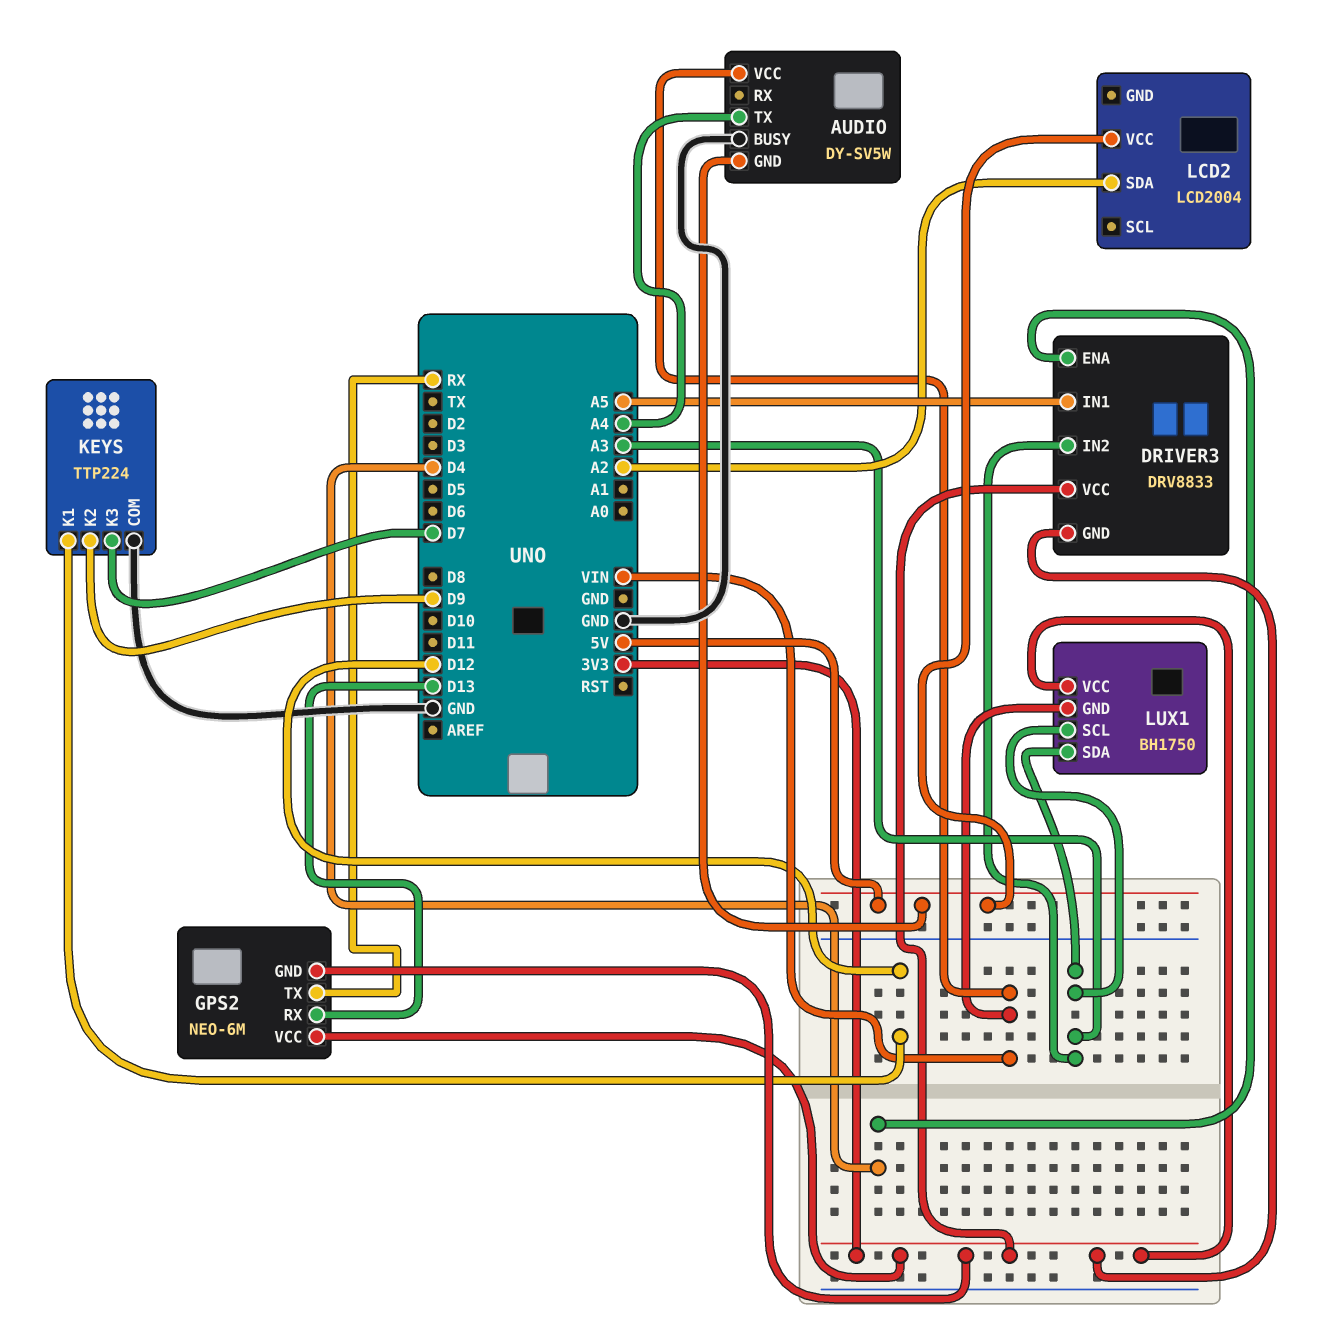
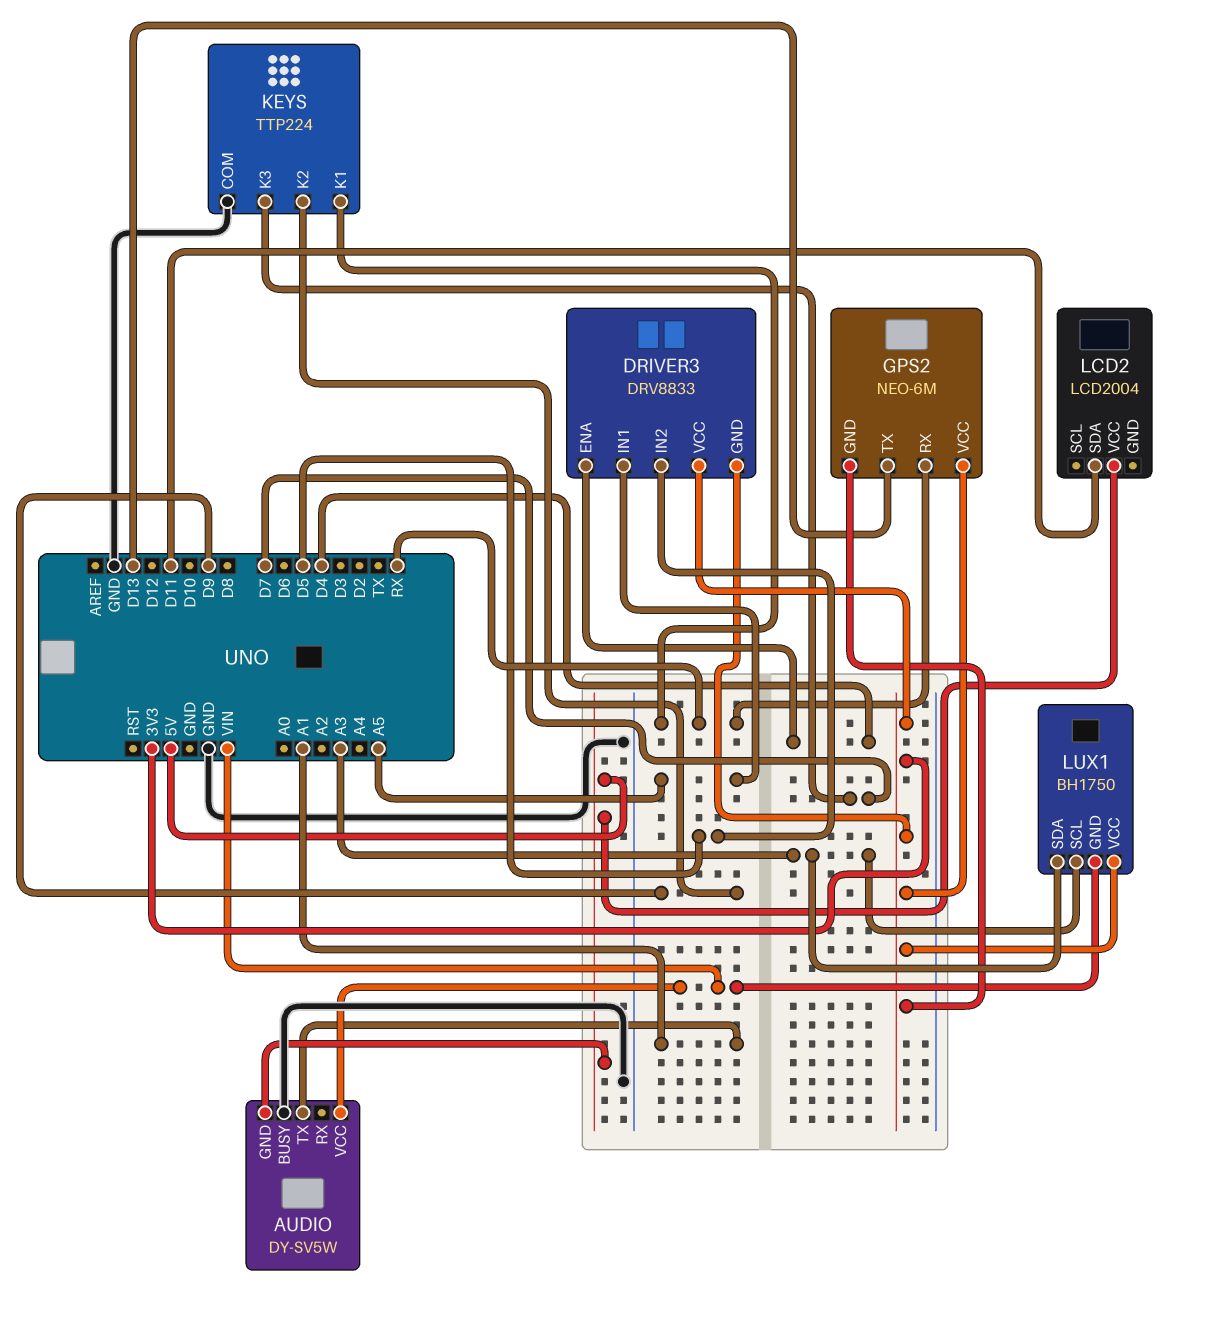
AUDIO pin TX: A4 -> A1
DRIVER3 pin IN2: A3 -> D5
GPS2 pin RX: D13 -> RX
GPS2 pin TX: RX -> D13
KEYS pin K1: D12 -> RX
LCD2 pin SDA: A2 -> D11

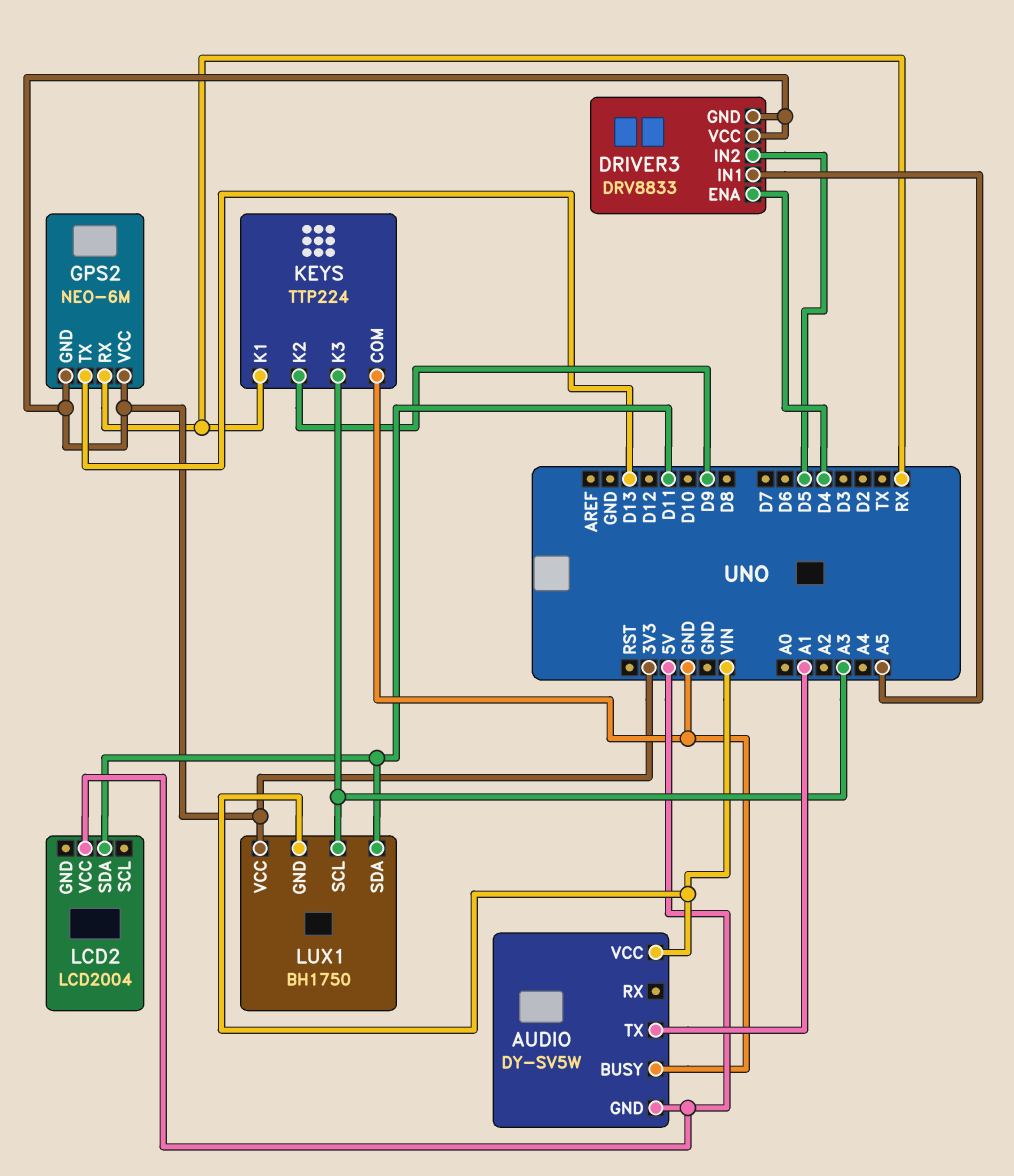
KEYS pin K3: D7 -> A3
LUX1 pin SDA: A3 -> D11

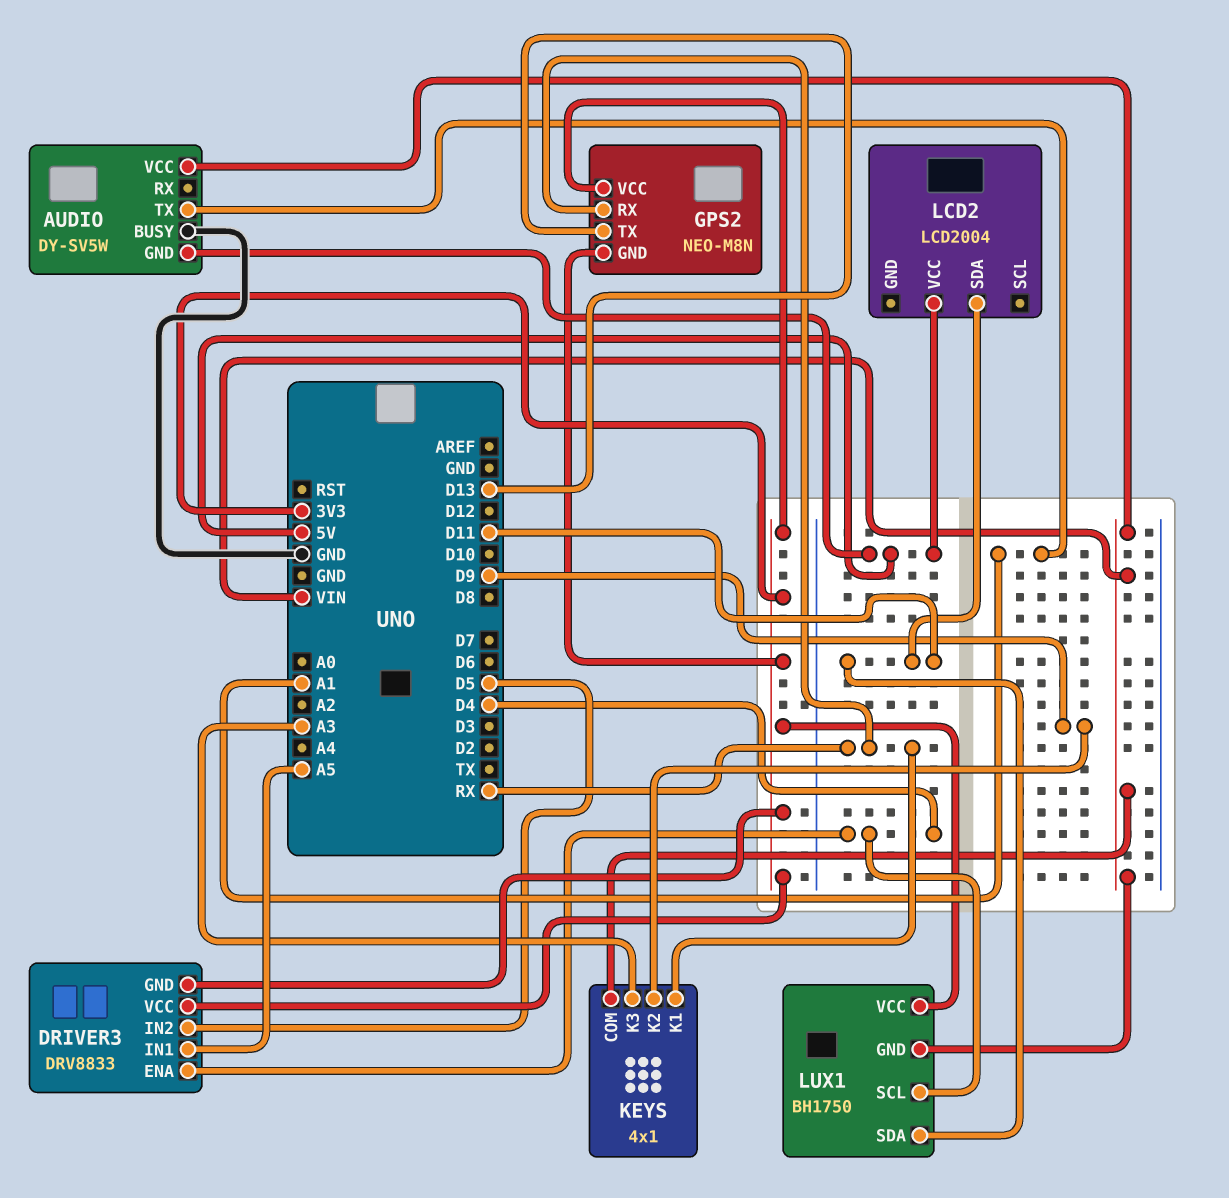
GPS2: NEO-6M -> NEO-M8N
KEYS: TTP224 -> 4x1
KEYS pin COM: GND -> VIN
LUX1 pin SCL: A3 -> D4

